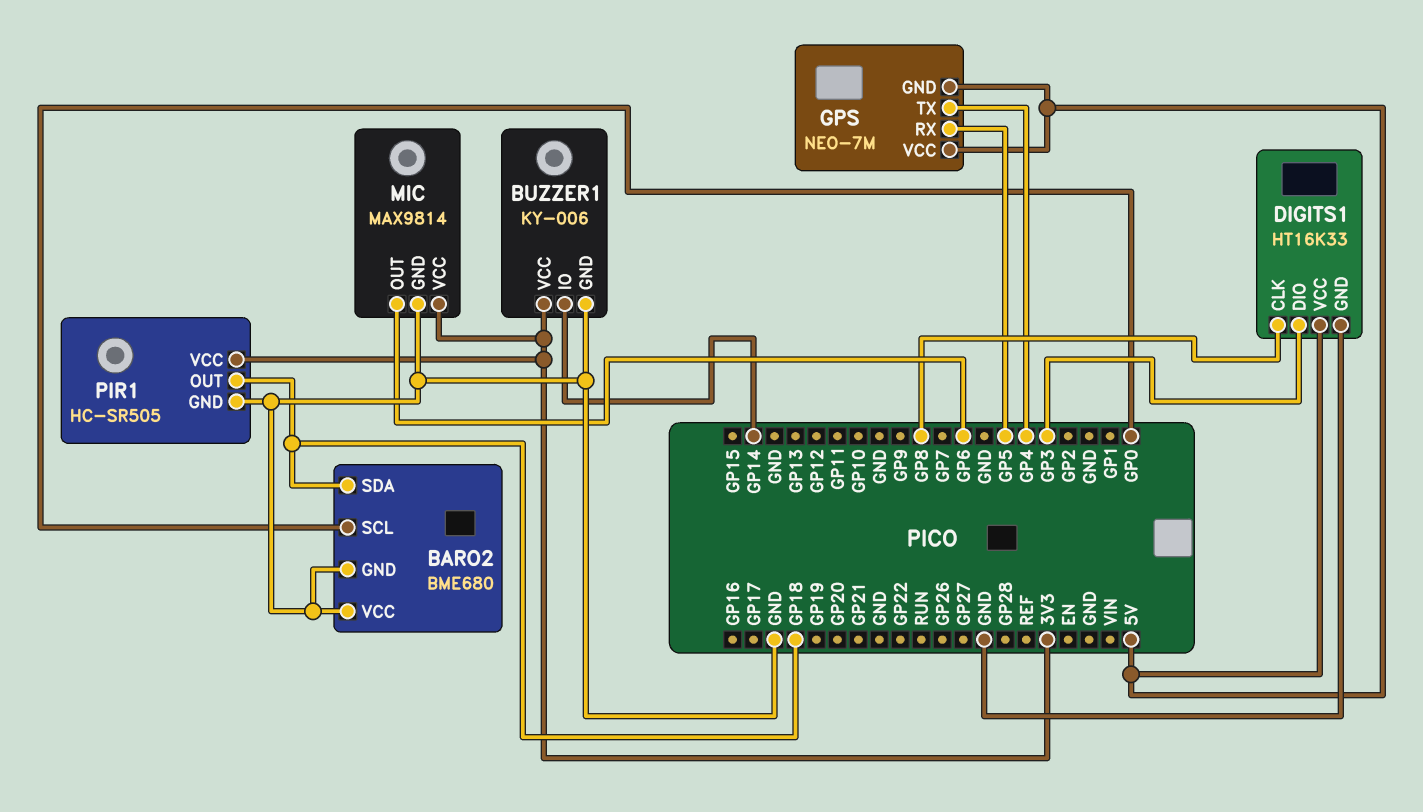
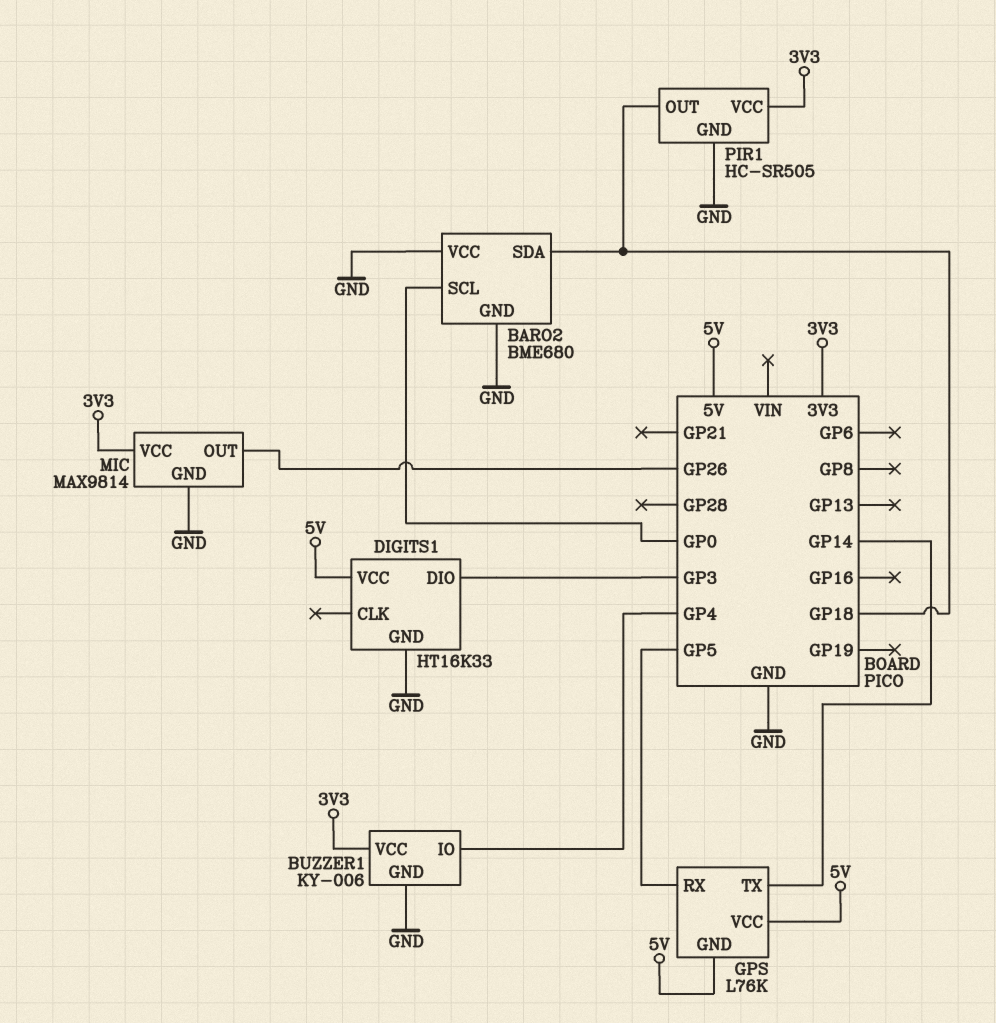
BUZZER1 pin IO: GP14 -> GP4
DIGITS1 pin CLK: GP8 -> none
GPS: NEO-7M -> L76K
GPS pin TX: GP4 -> GP14
MIC pin OUT: GP6 -> GP26

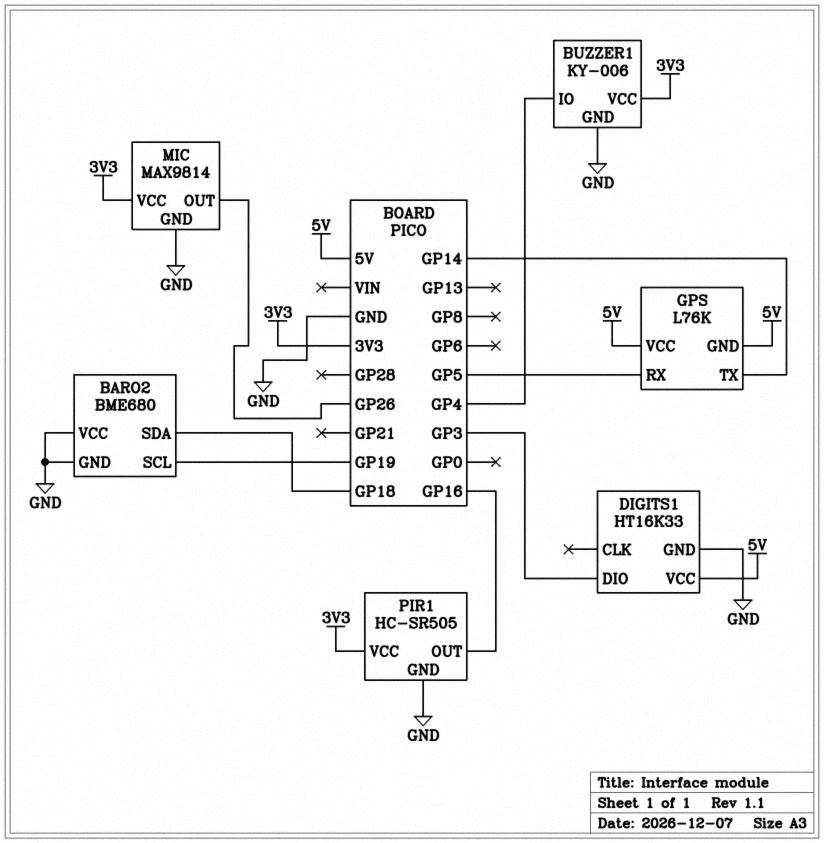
BARO2 pin SCL: GP0 -> GP19
PIR1 pin OUT: GP18 -> GP16

